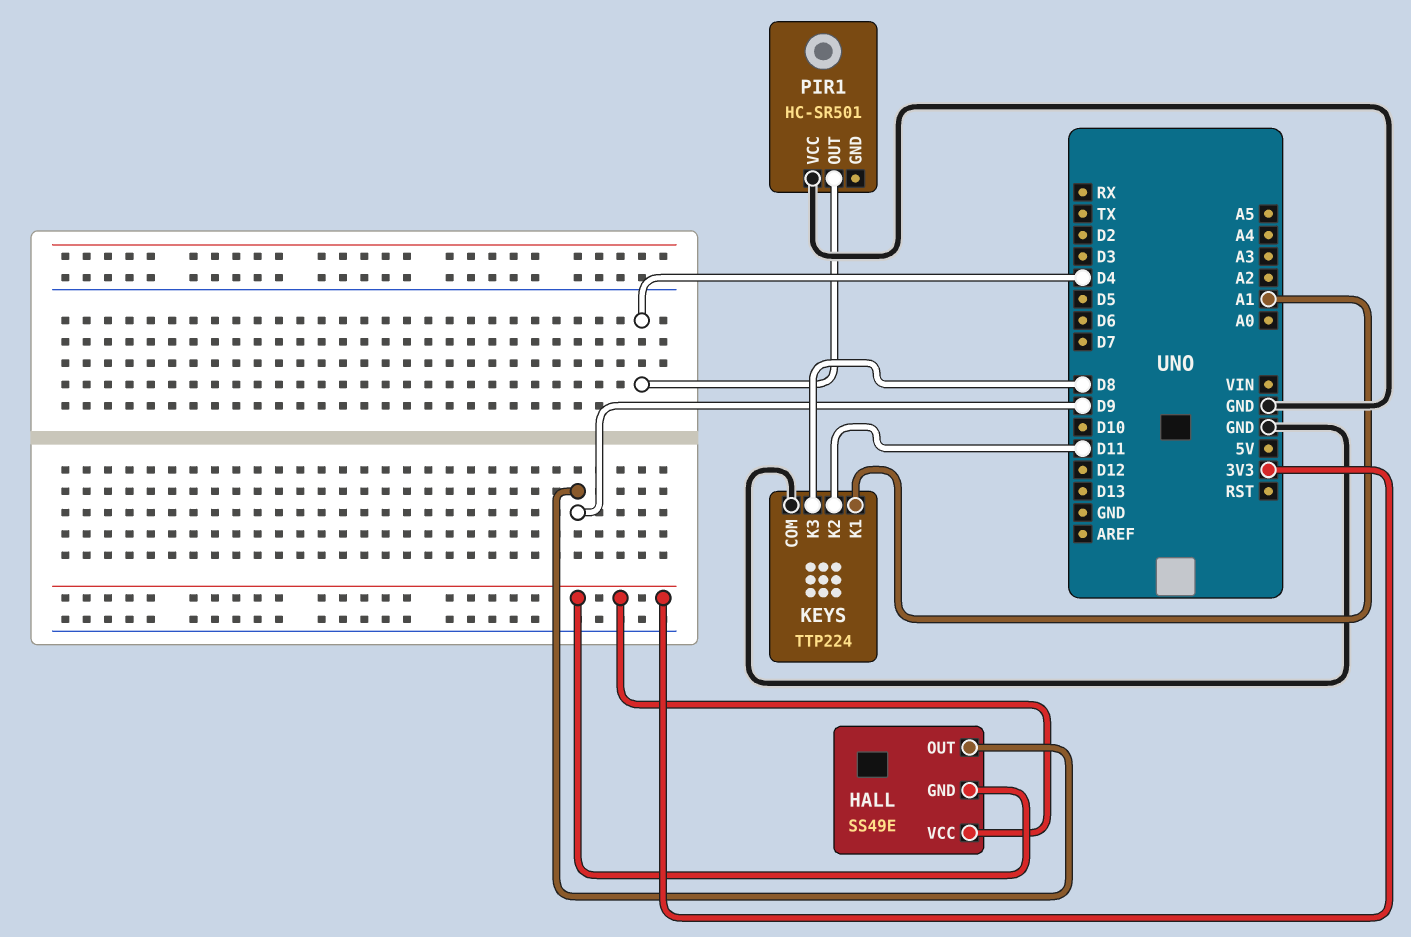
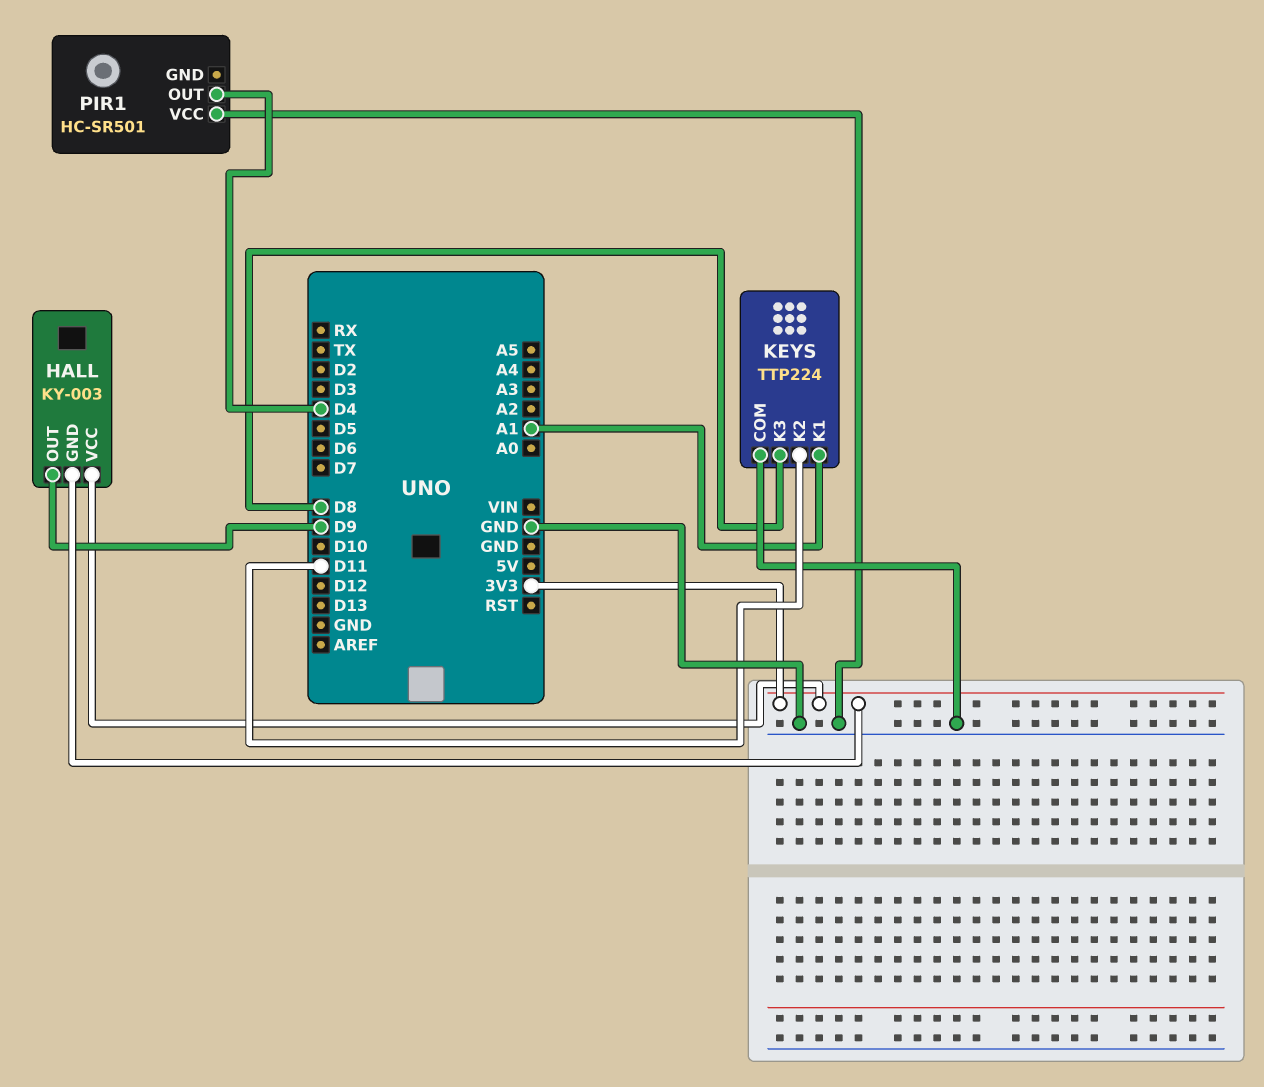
HALL: SS49E -> KY-003

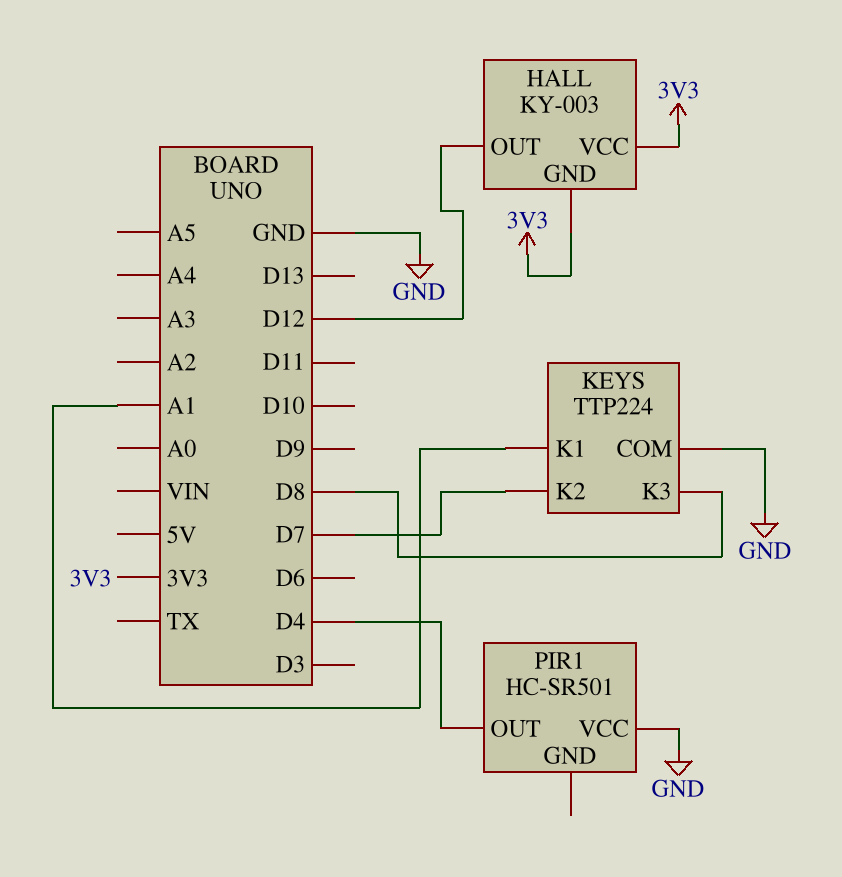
HALL pin OUT: D9 -> D12
KEYS pin K2: D11 -> D7

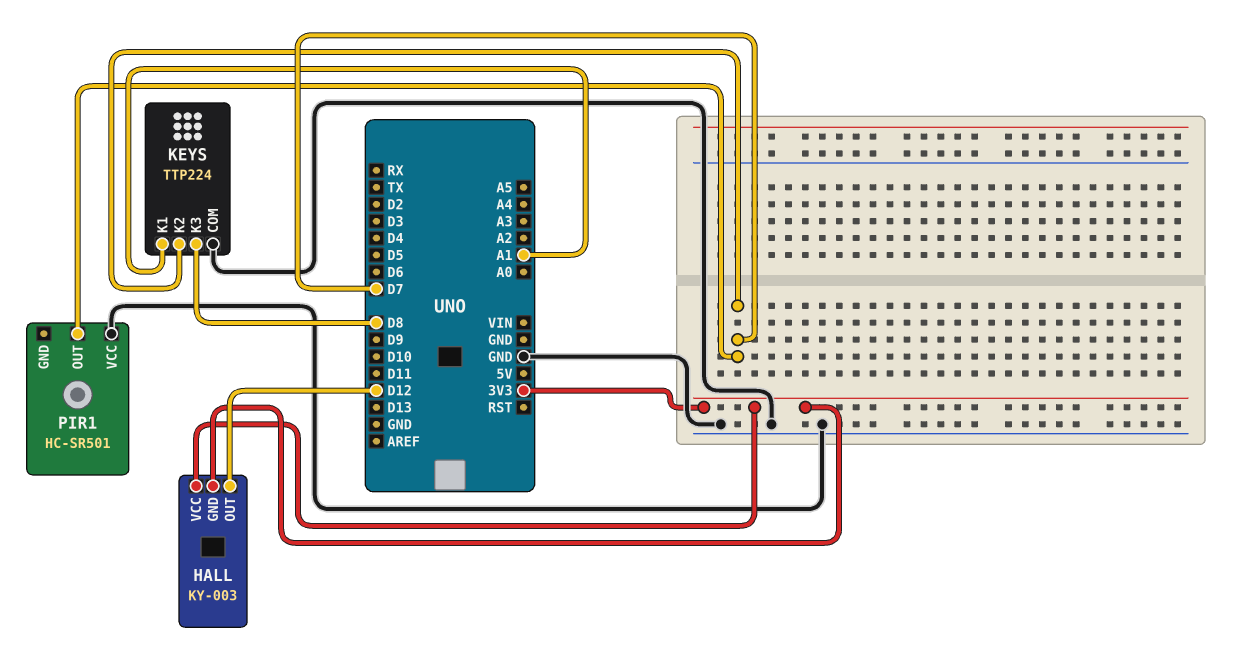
PIR1 pin OUT: D4 -> D7

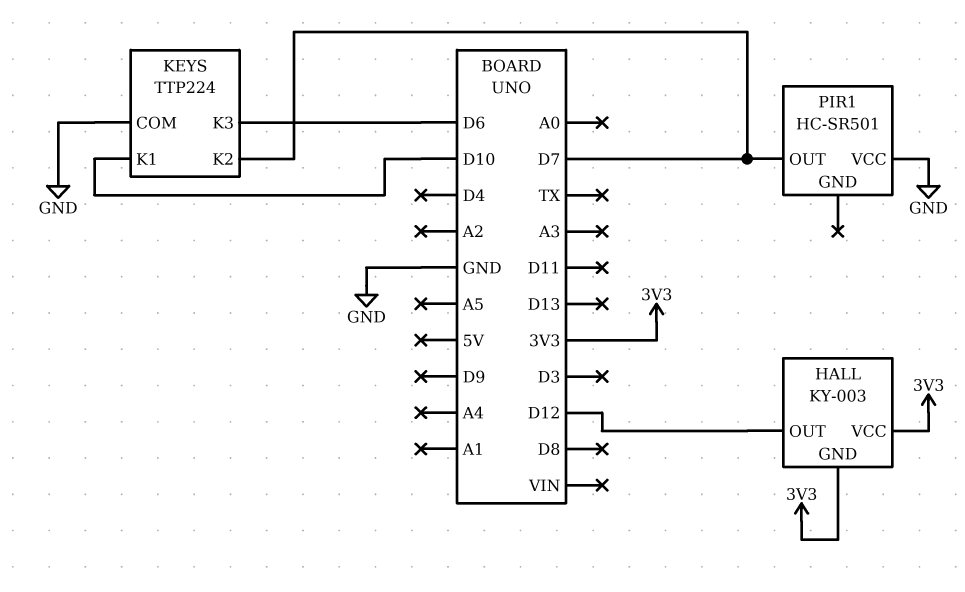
KEYS pin K1: A1 -> D10
KEYS pin K3: D8 -> D6

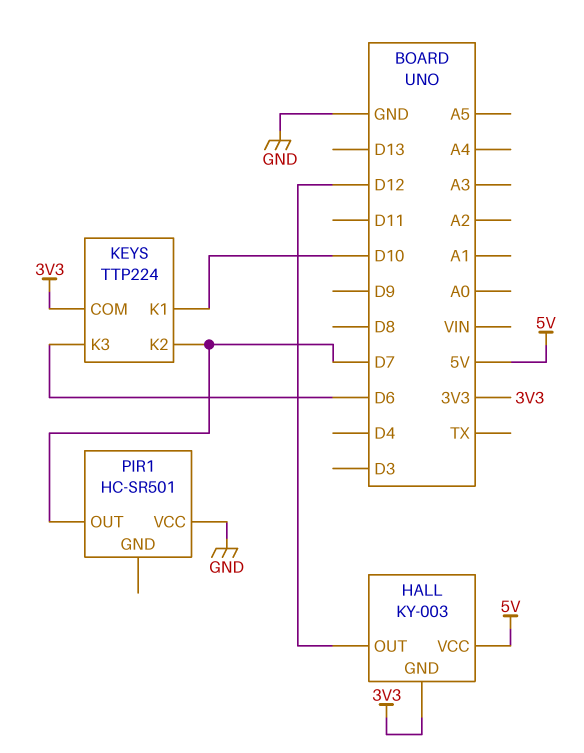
HALL pin VCC: 3V3 -> 5V
KEYS pin COM: GND -> 3V3

